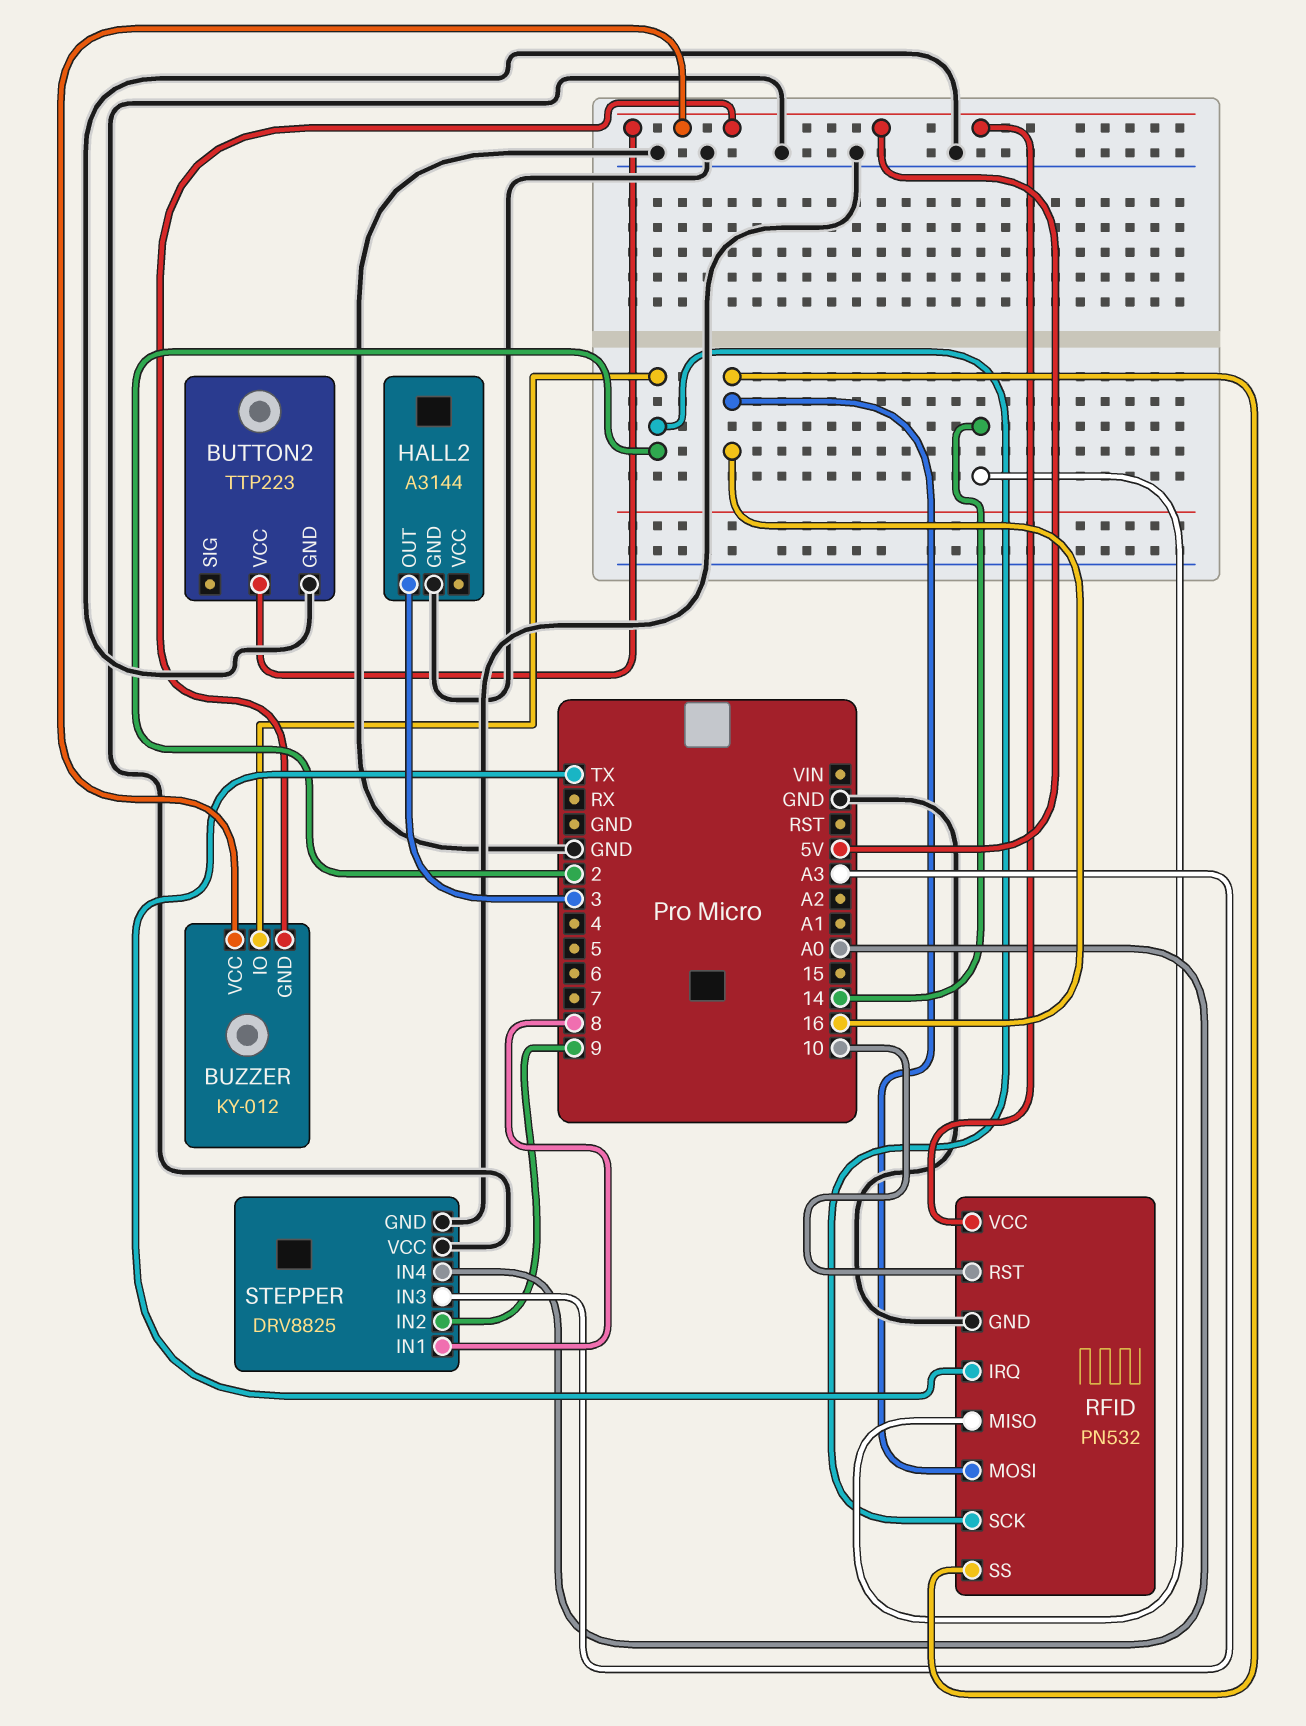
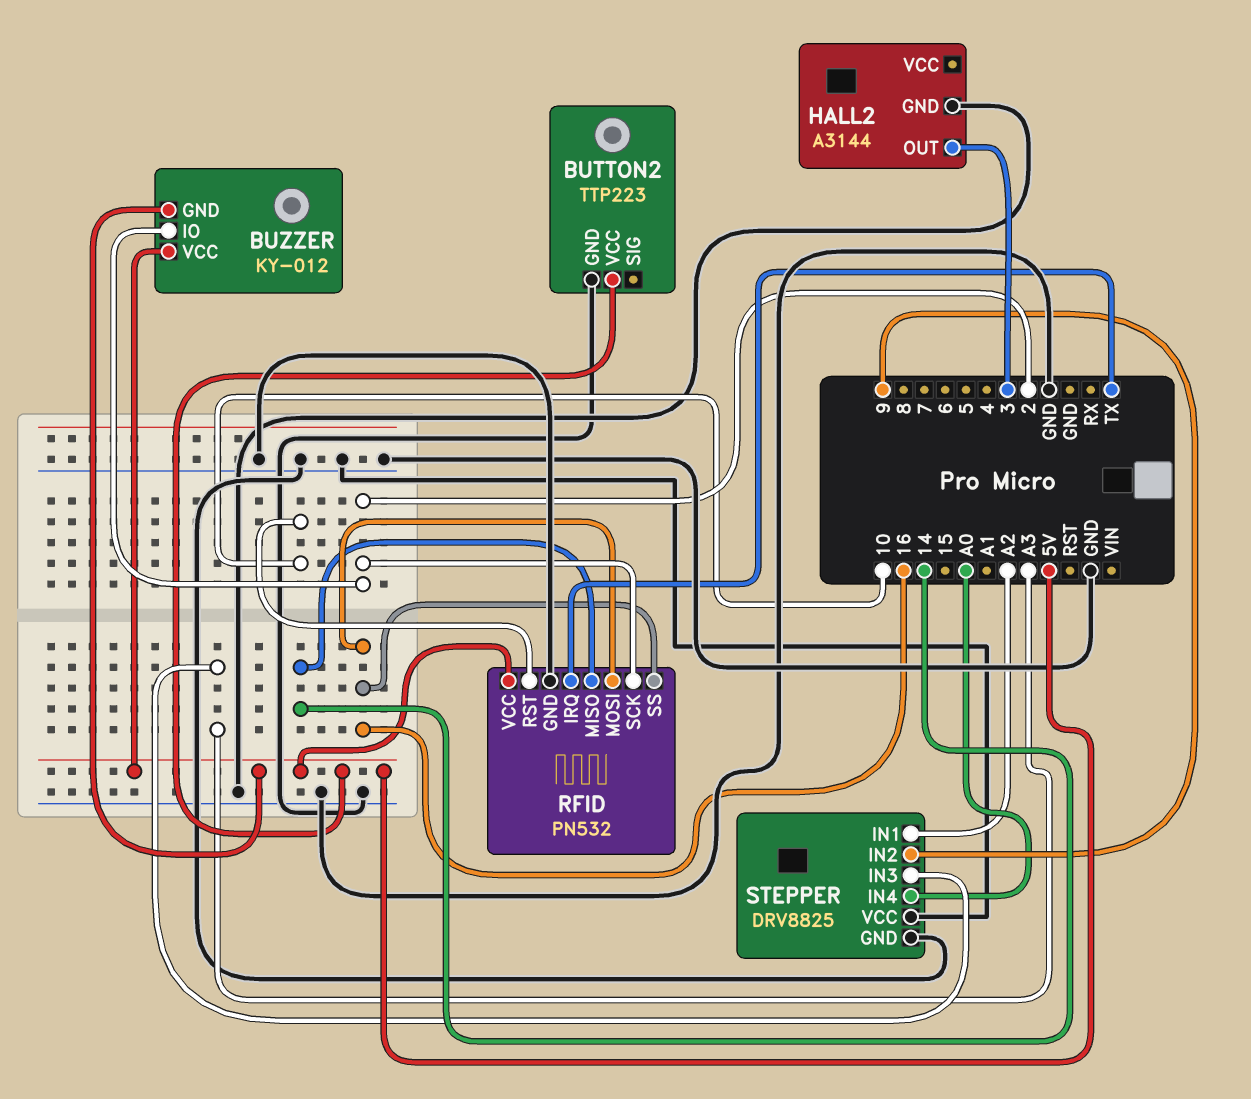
STEPPER pin IN1: 8 -> A2

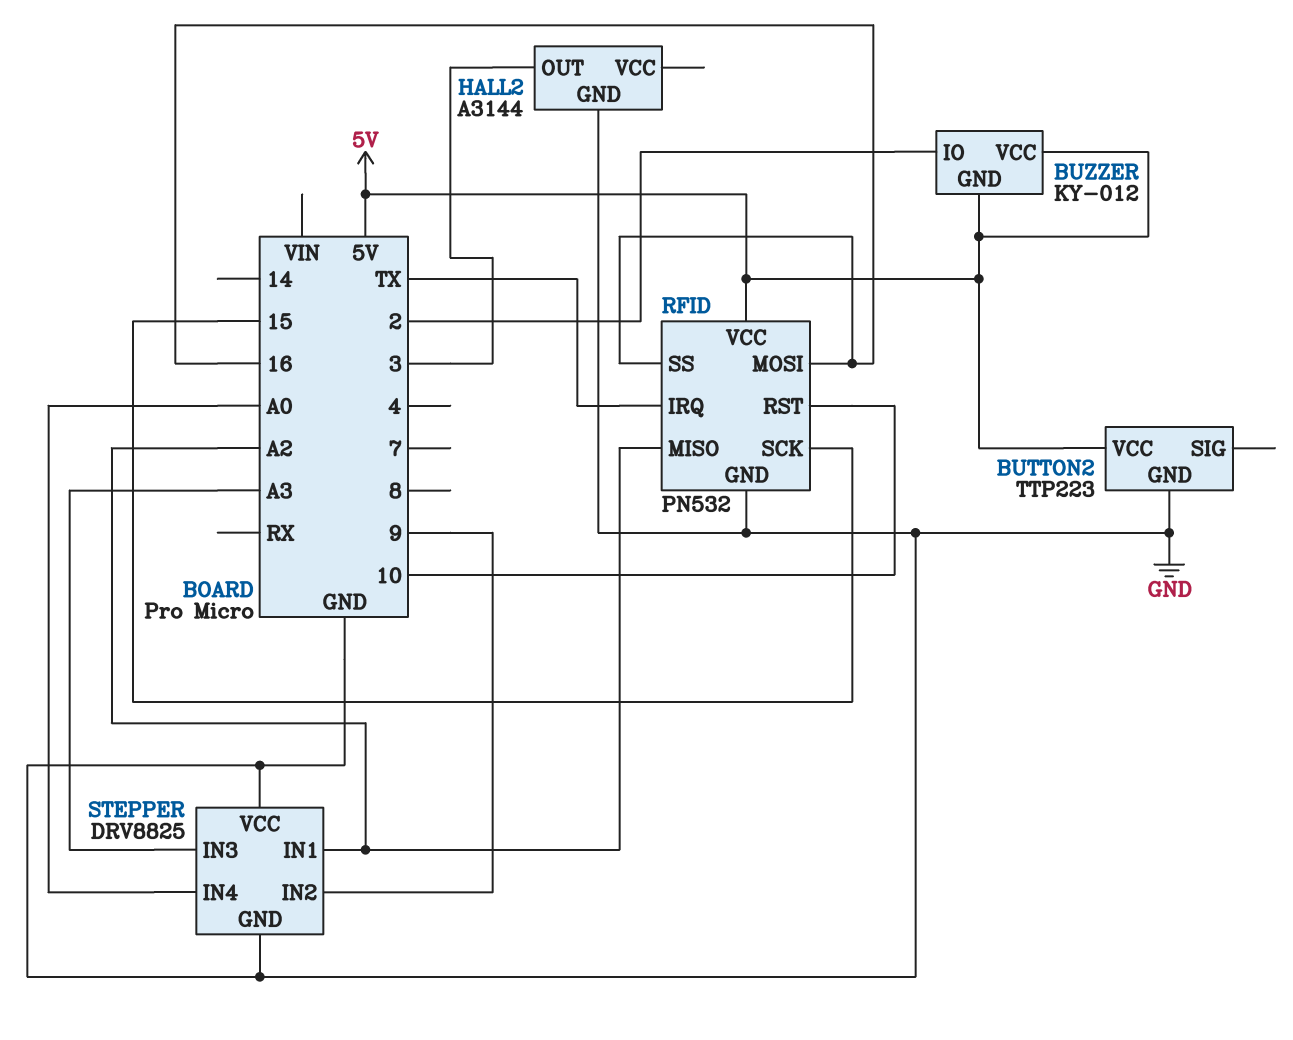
RFID pin MISO: 14 -> A2
RFID pin SCK: 2 -> 15

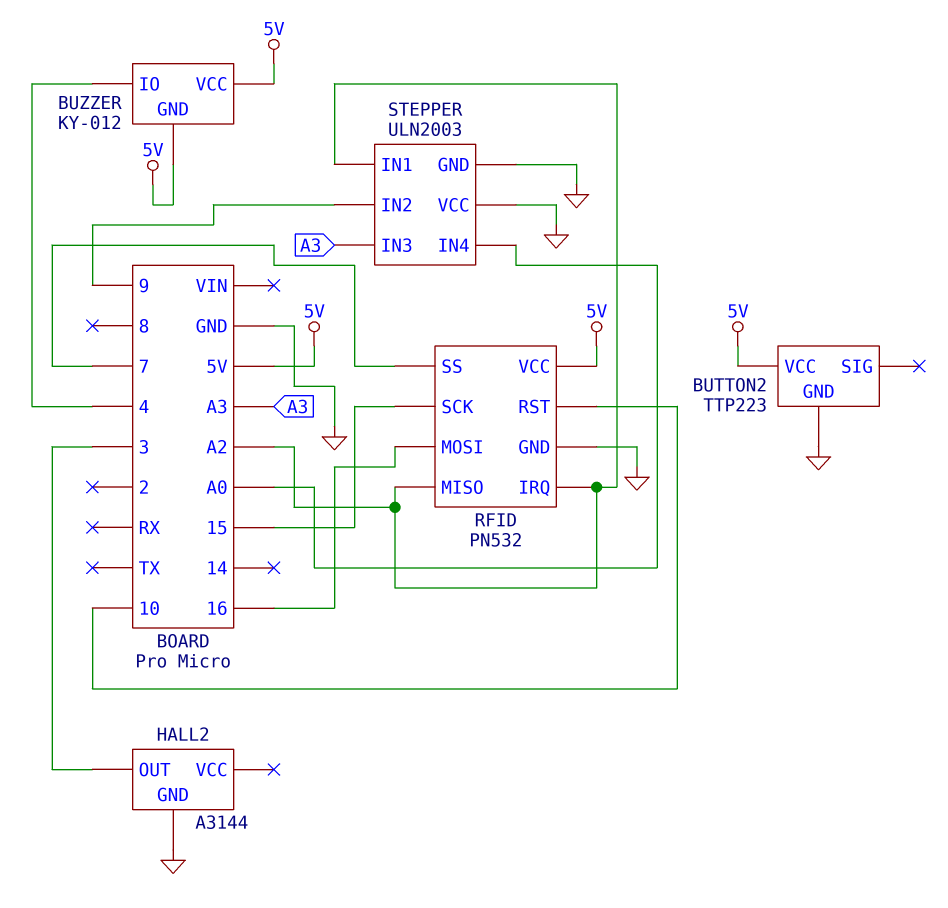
BUZZER pin IO: 2 -> 4
RFID pin IRQ: TX -> A2
RFID pin SS: 16 -> 7
STEPPER: DRV8825 -> ULN2003

